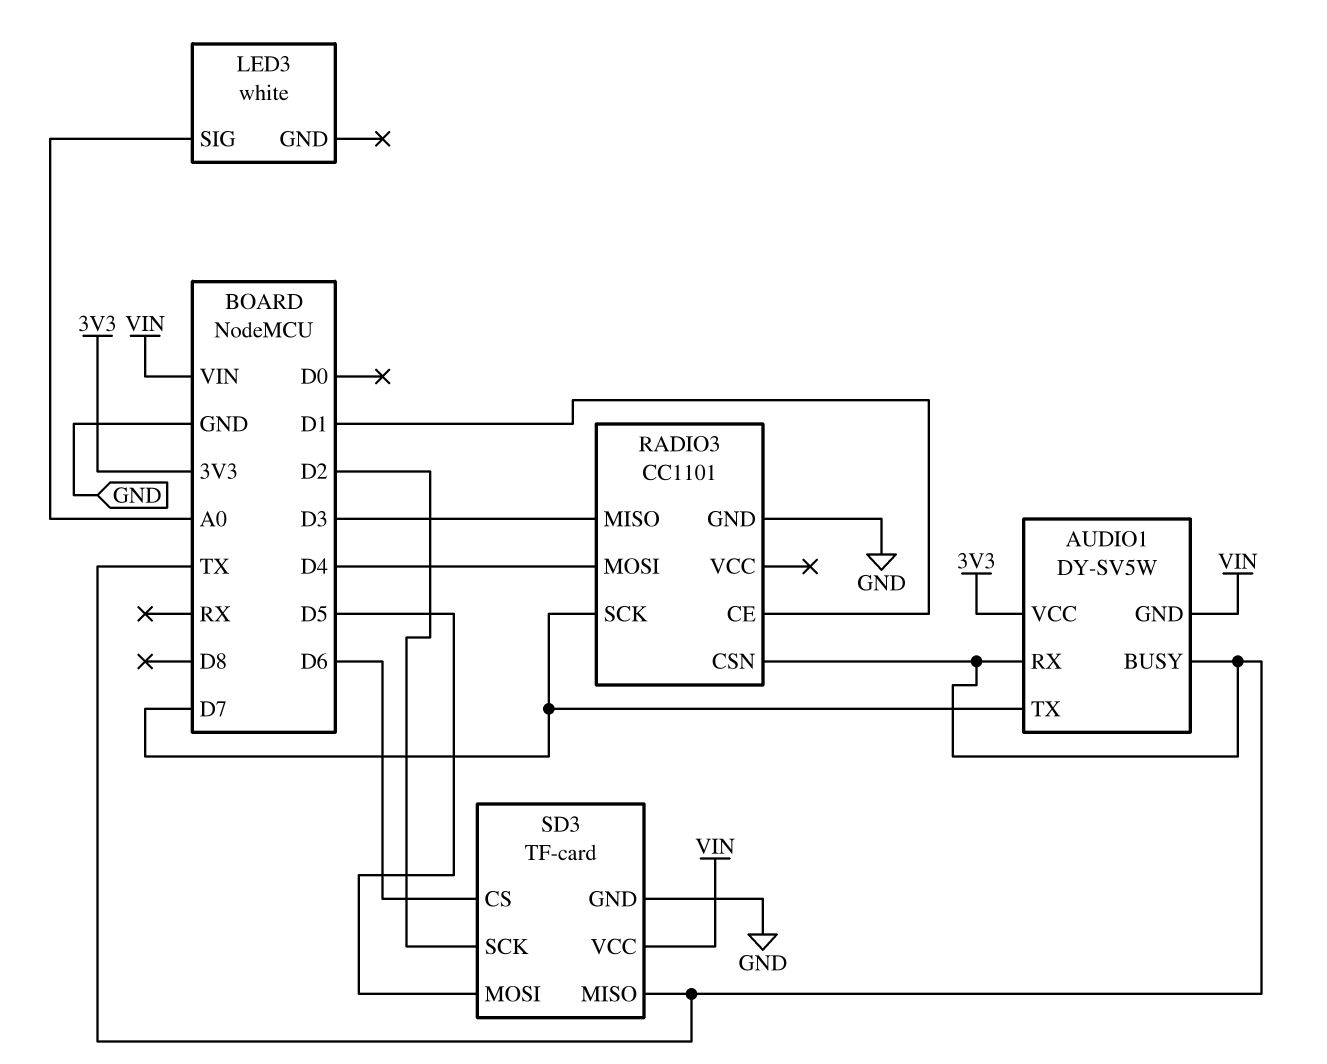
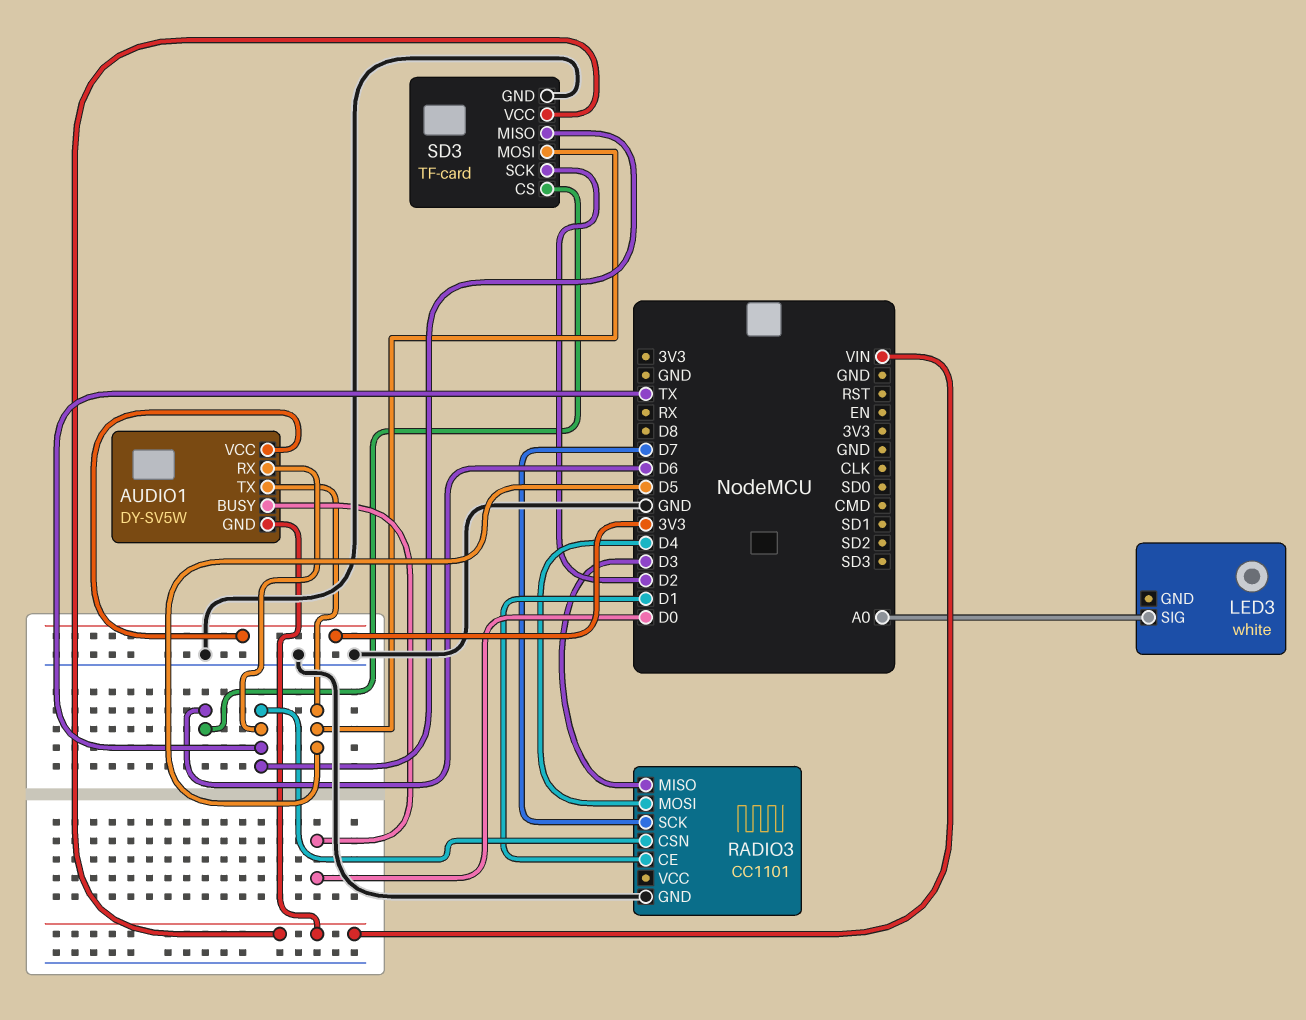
AUDIO1 pin BUSY: TX -> D0
AUDIO1 pin TX: D7 -> D5

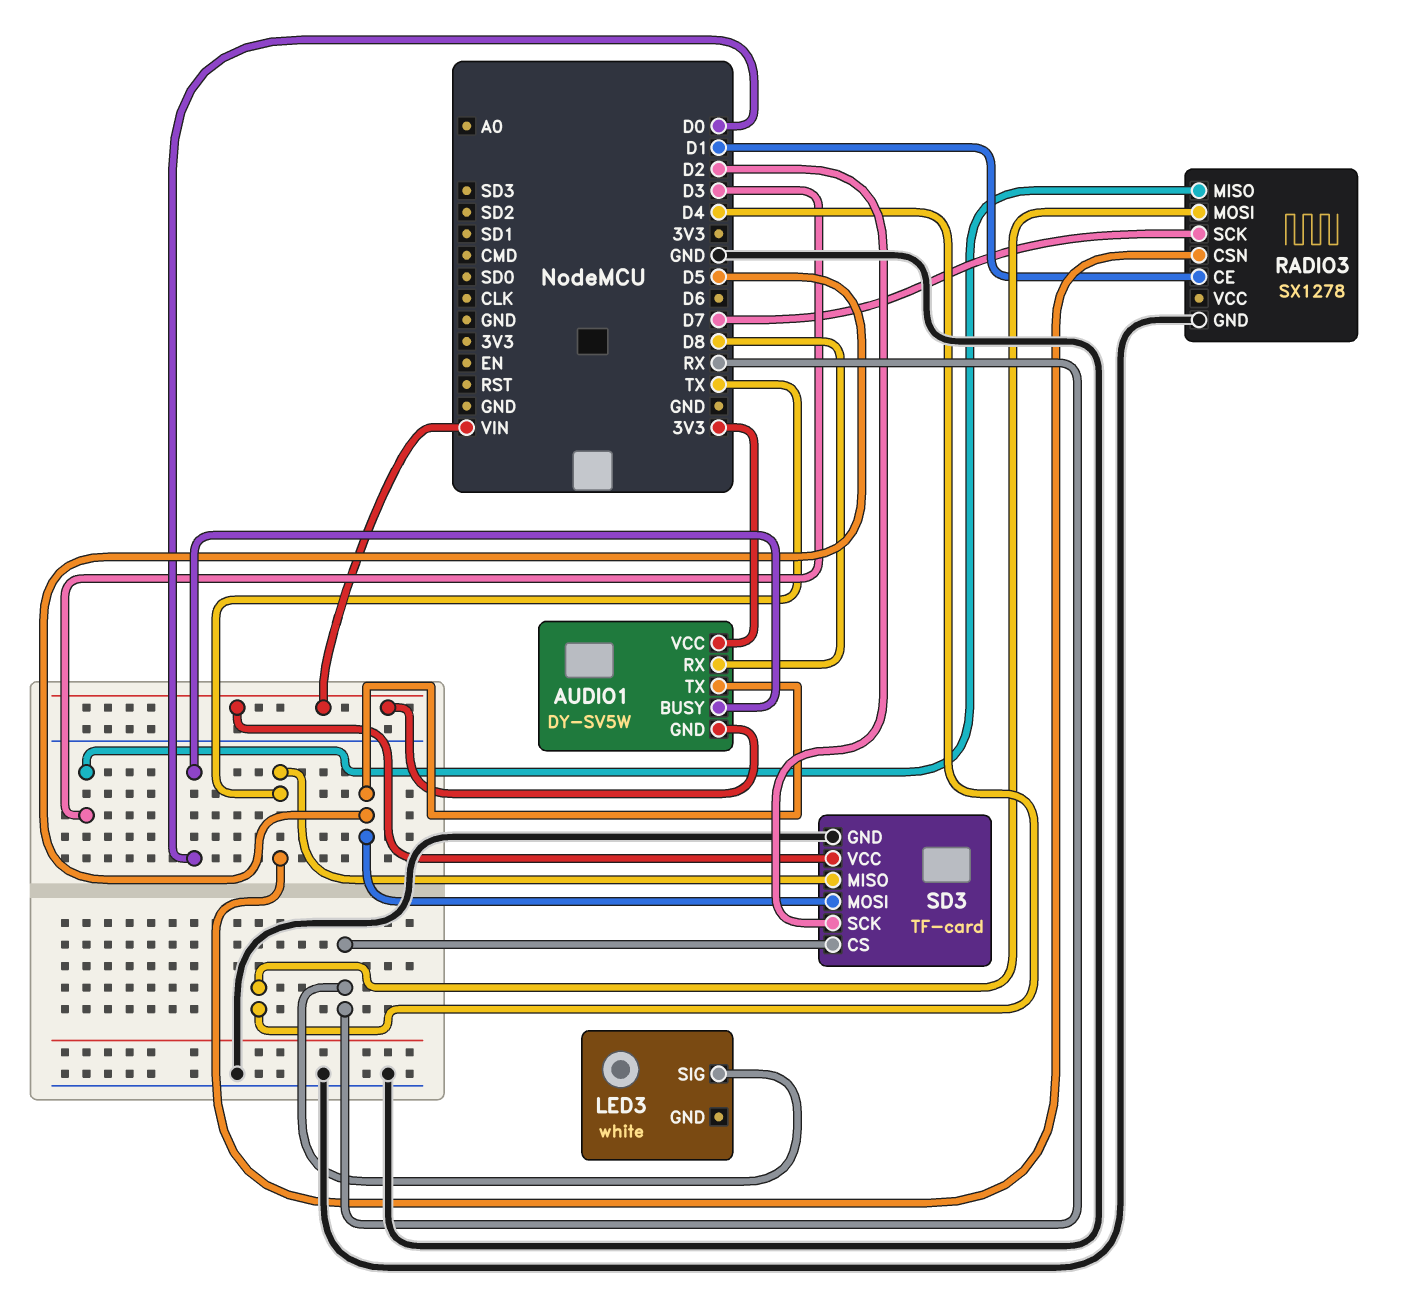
AUDIO1 pin RX: TX -> D8
LED3 pin SIG: A0 -> RX
RADIO3: CC1101 -> SX1278
SD3 pin CS: D6 -> RX

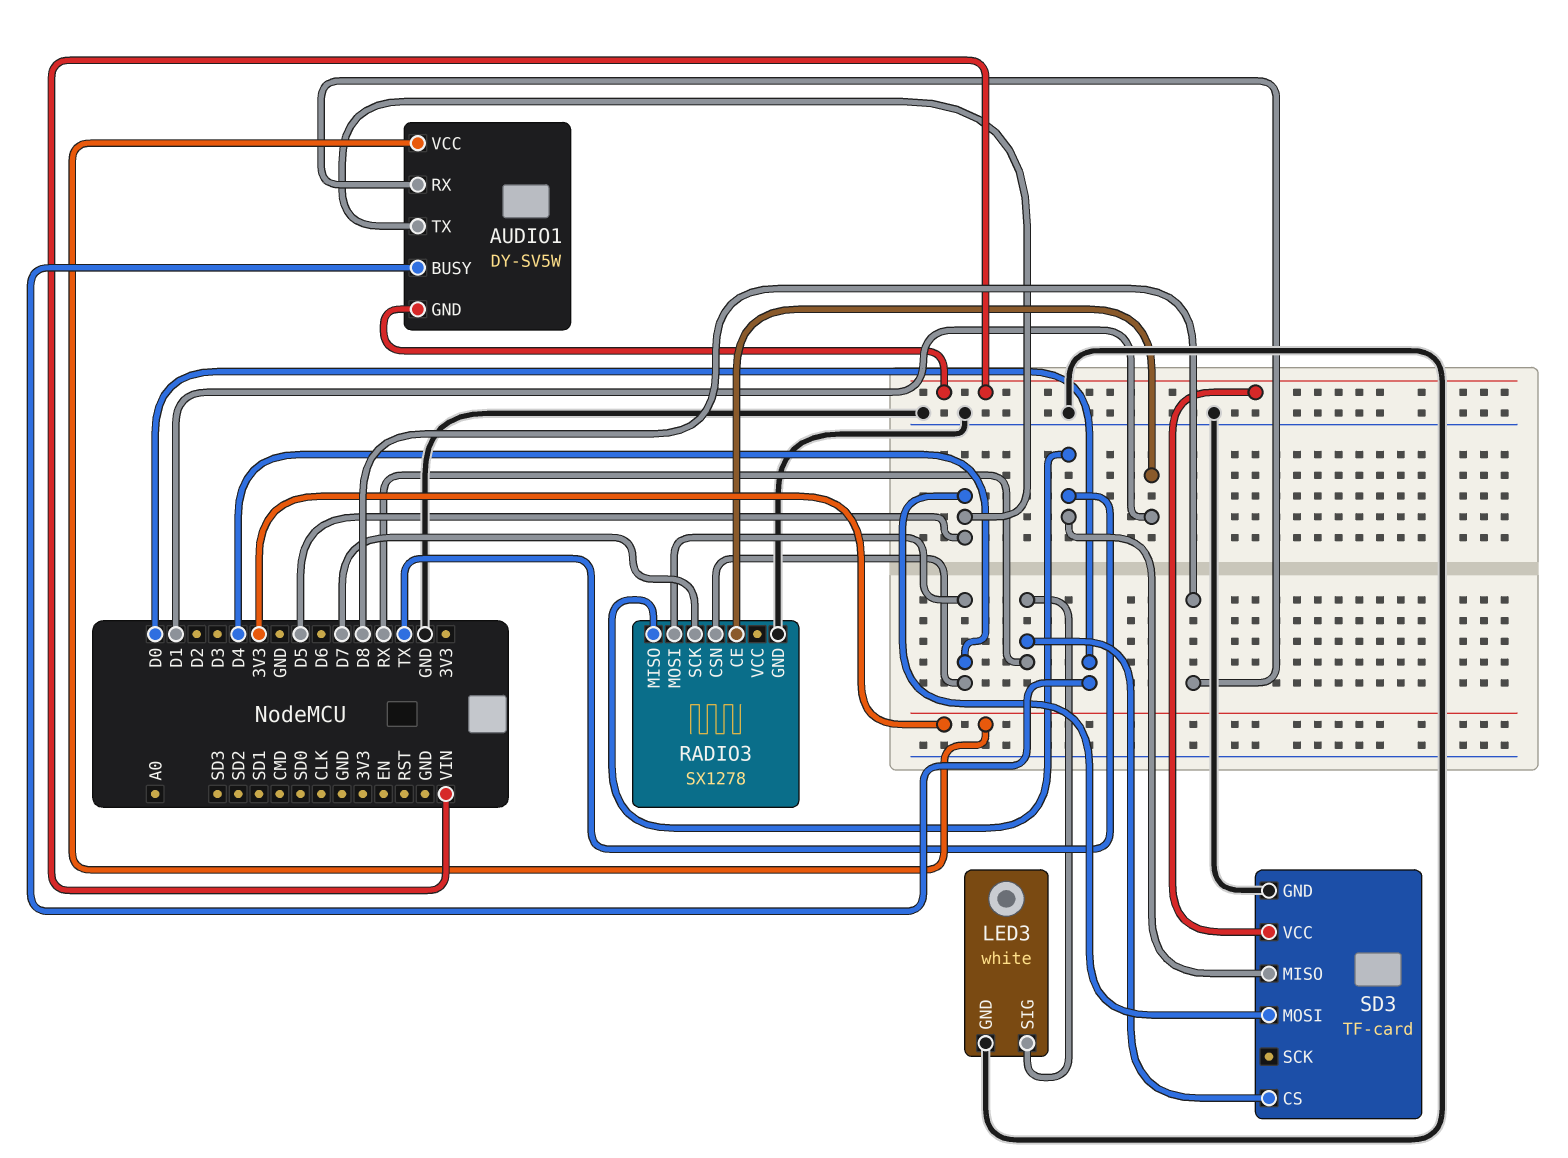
LED3 pin GND: none -> GND
RADIO3 pin CSN: TX -> D4
RADIO3 pin MISO: D3 -> TX
SD3 pin SCK: D2 -> none

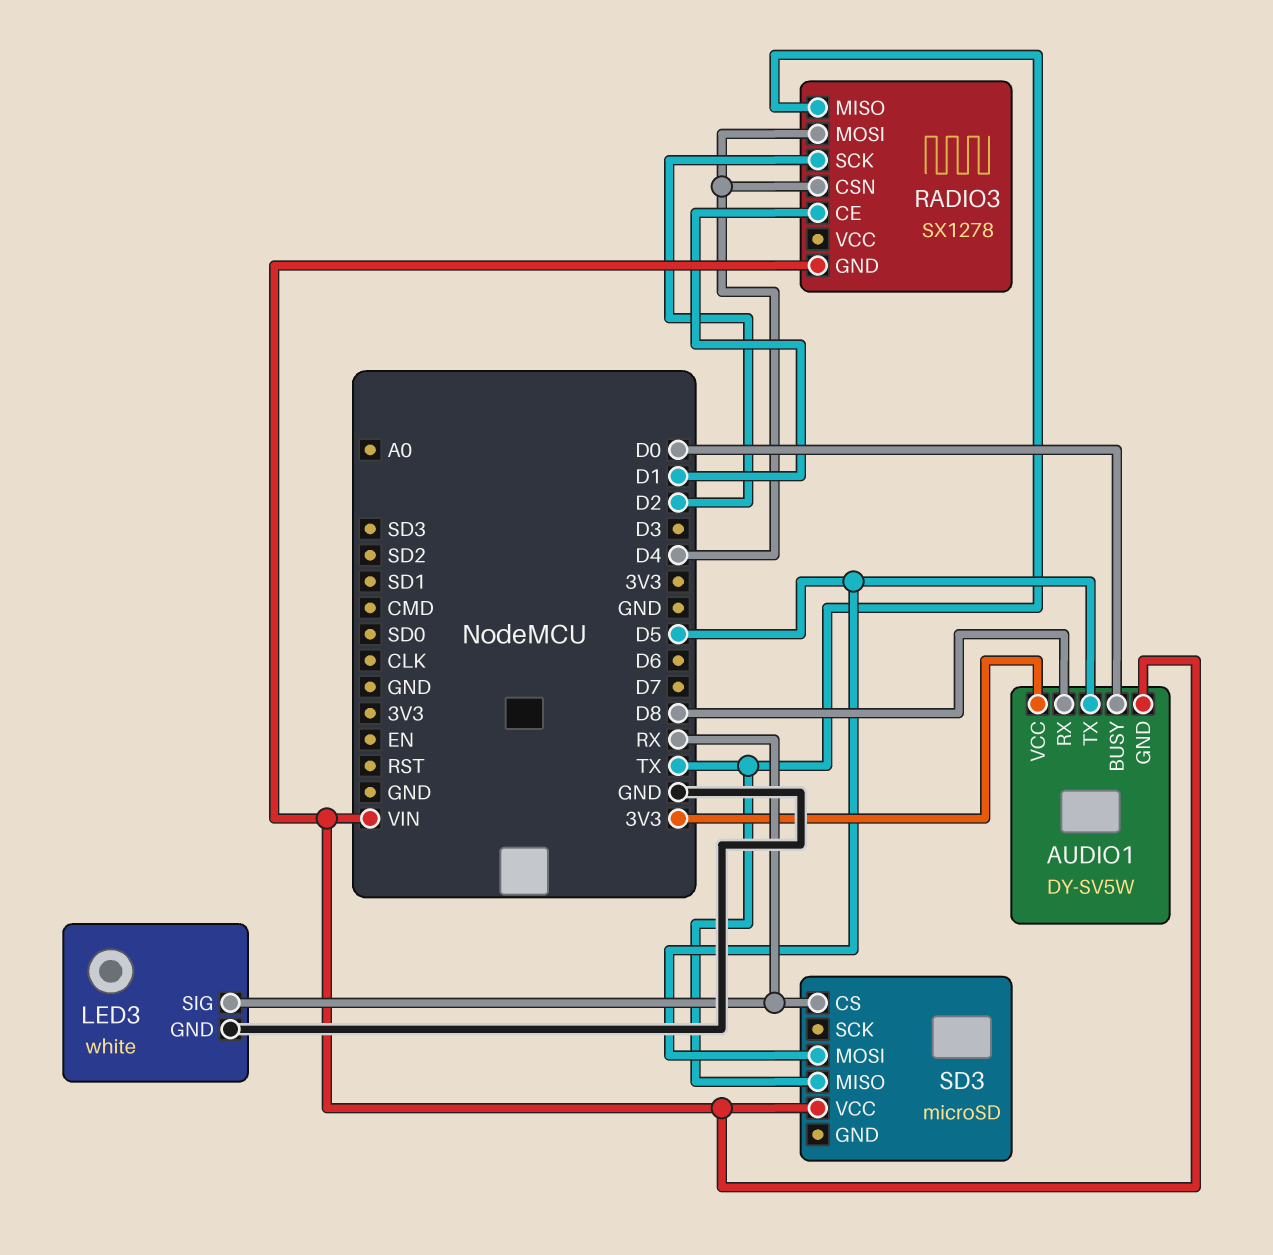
RADIO3 pin GND: GND -> VIN
RADIO3 pin SCK: D7 -> D2
SD3: TF-card -> microSD
SD3 pin GND: GND -> none

